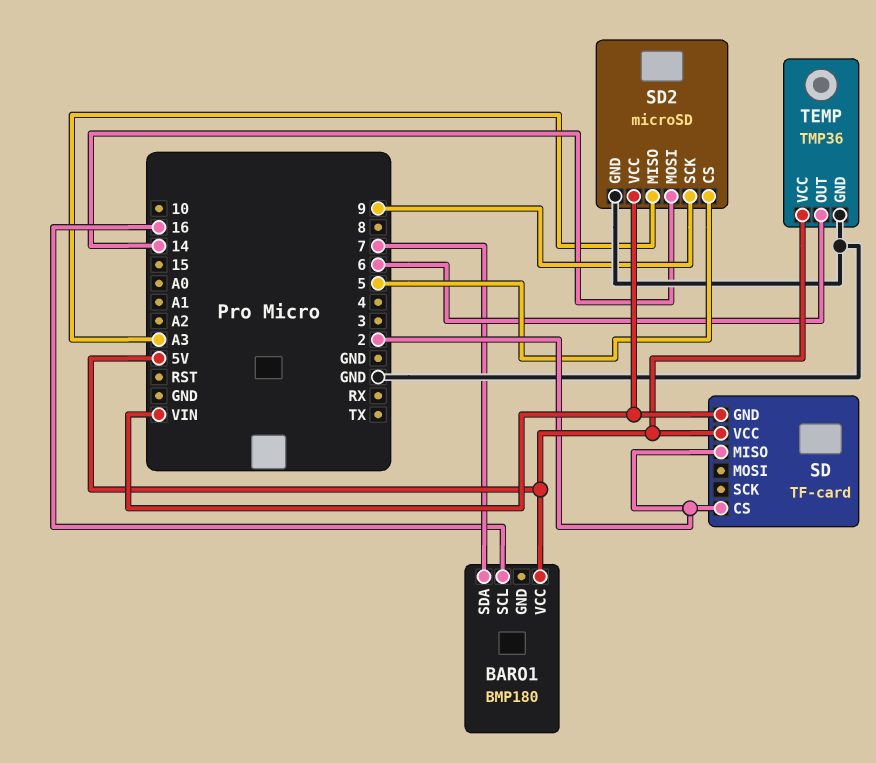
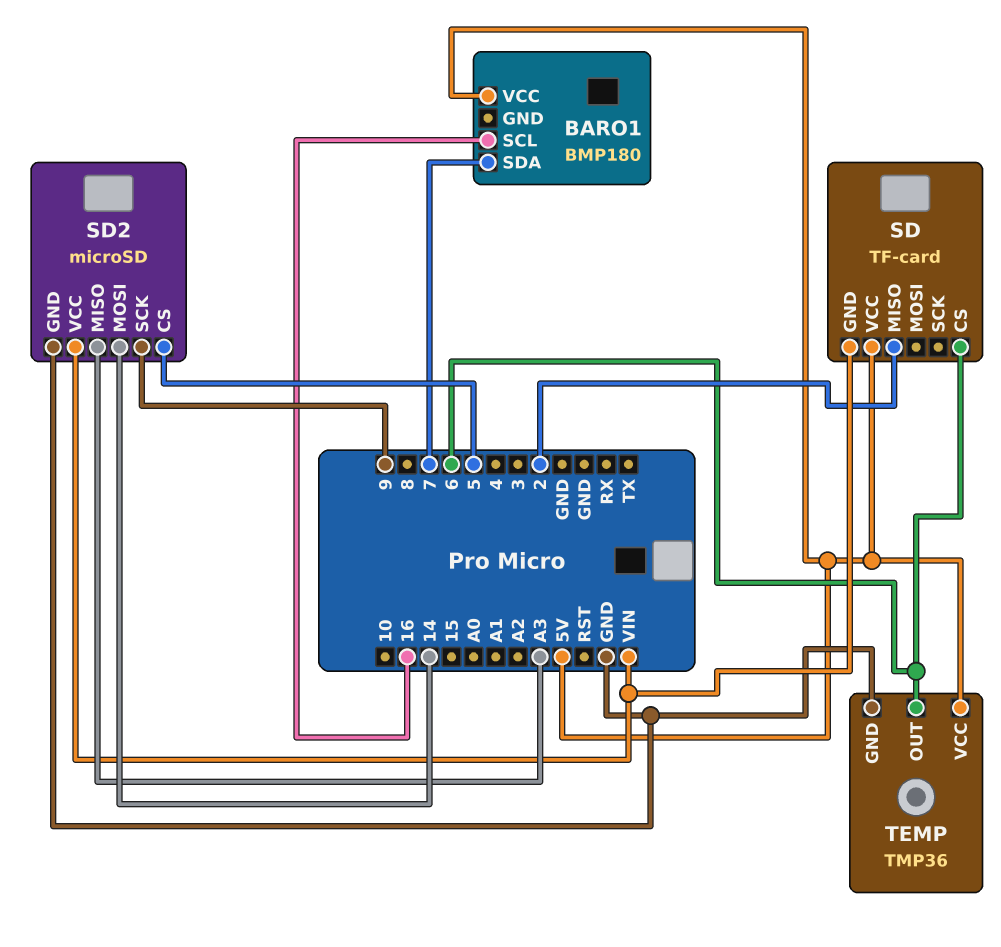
SD pin CS: 2 -> 6

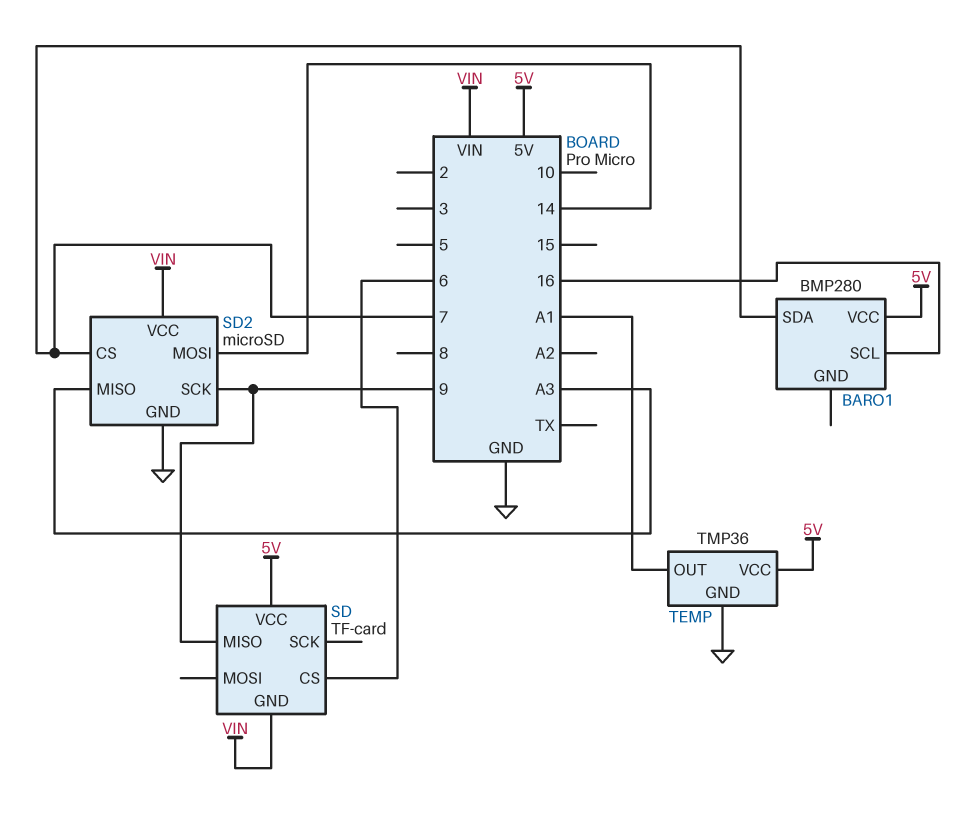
BARO1: BMP180 -> BMP280
SD pin MISO: 2 -> 9
SD2 pin CS: 5 -> 7
TEMP pin OUT: 6 -> A1

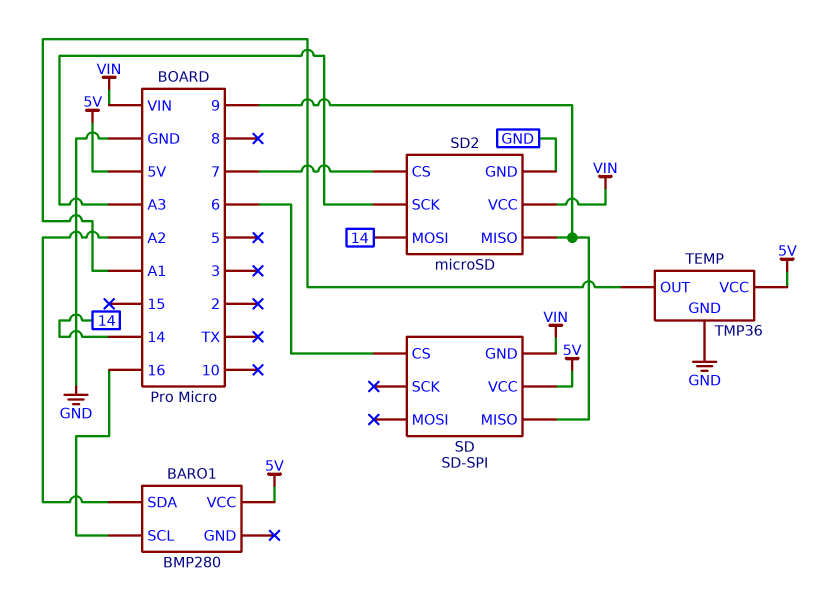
BARO1 pin SDA: 7 -> A2
SD: TF-card -> SD-SPI
SD2 pin MISO: A3 -> 9
SD2 pin SCK: 9 -> A3

